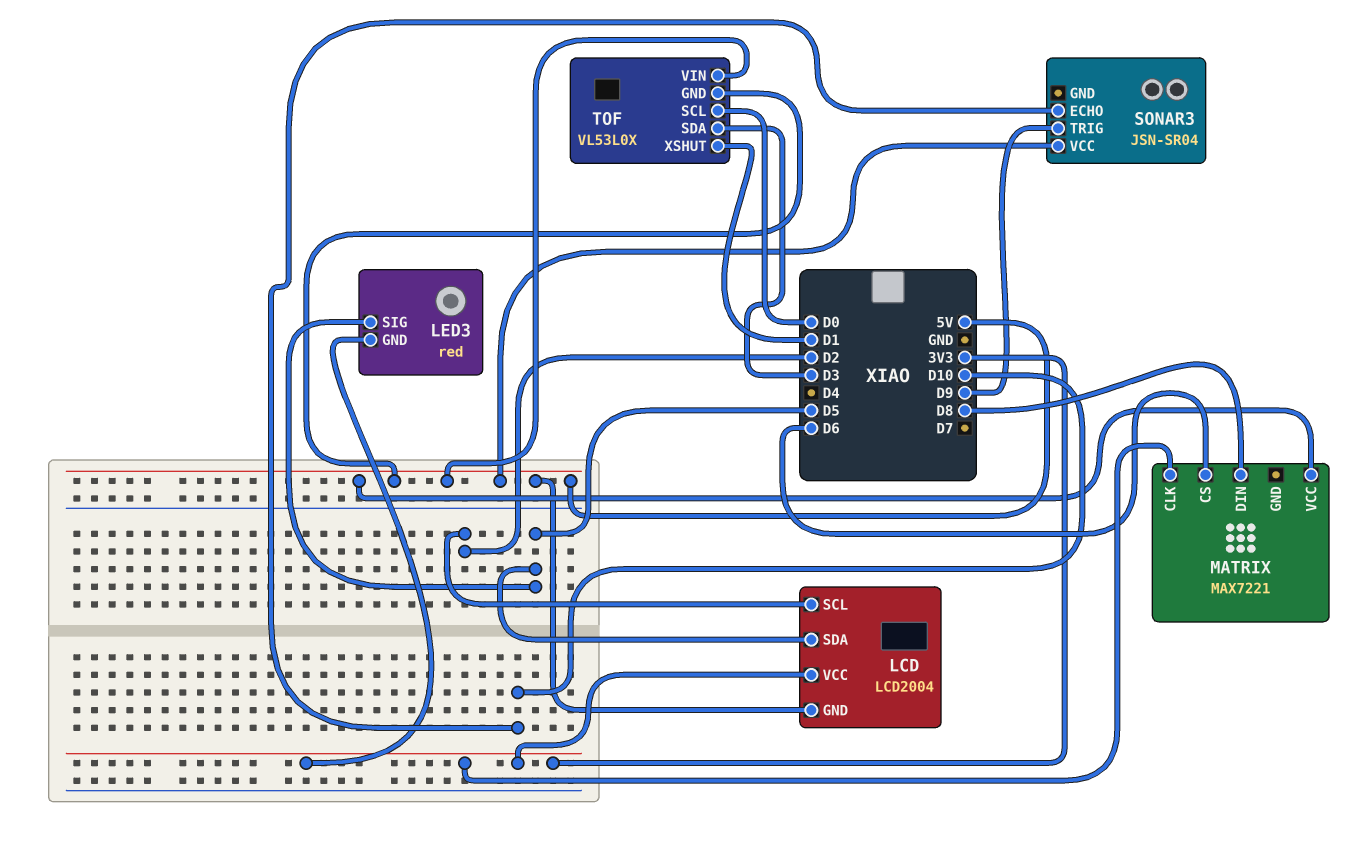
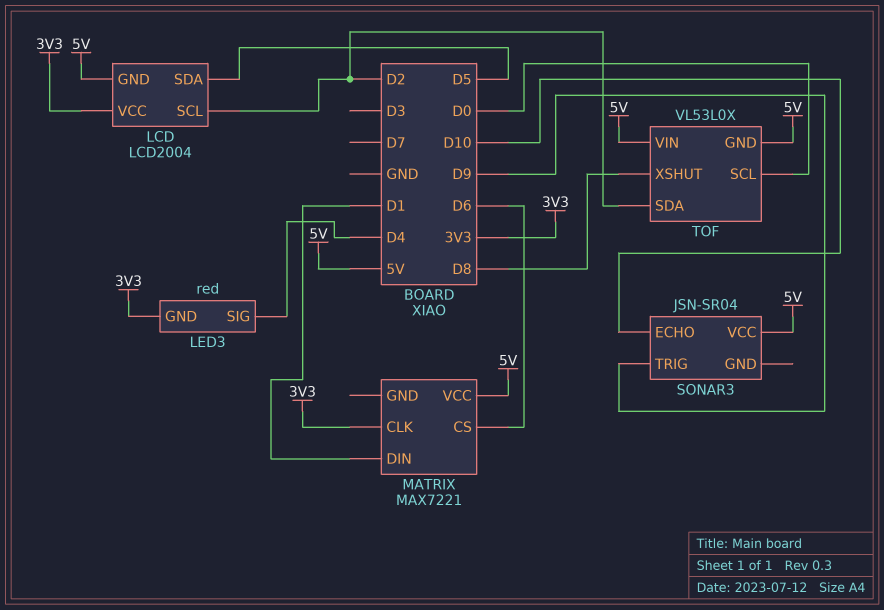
LED3 pin SIG: D5 -> D4
MATRIX pin DIN: D8 -> D1
TOF pin SDA: D3 -> D2
TOF pin XSHUT: D1 -> D8

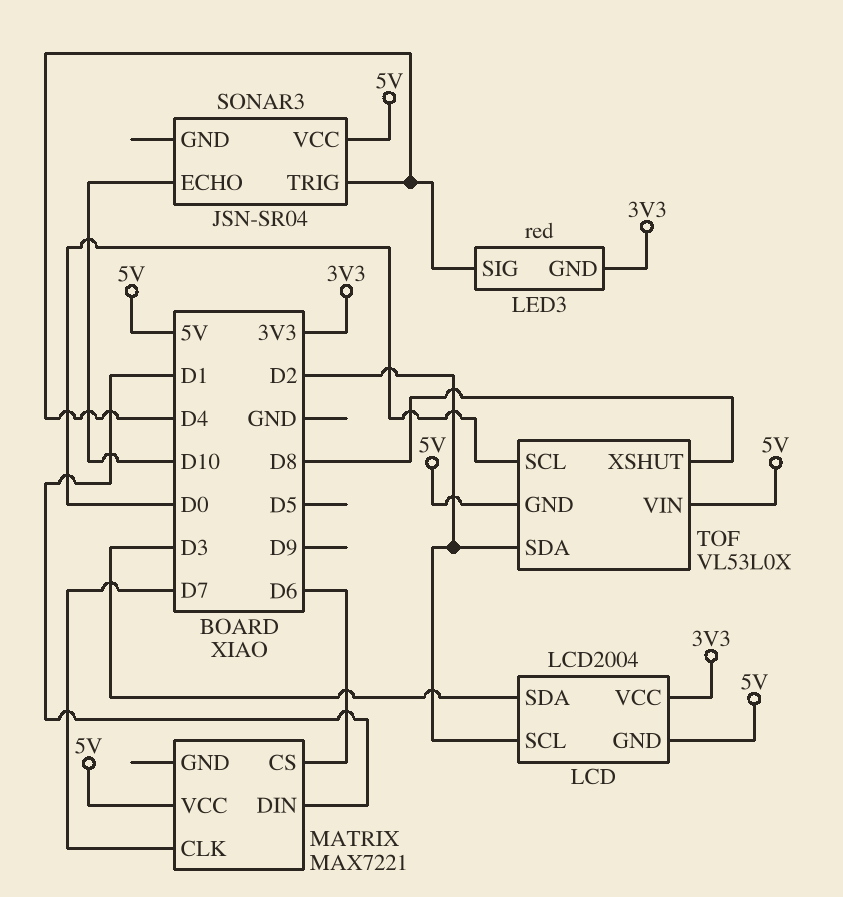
LCD pin SDA: D5 -> D3
MATRIX pin CLK: 3V3 -> D7
SONAR3 pin TRIG: D9 -> D4

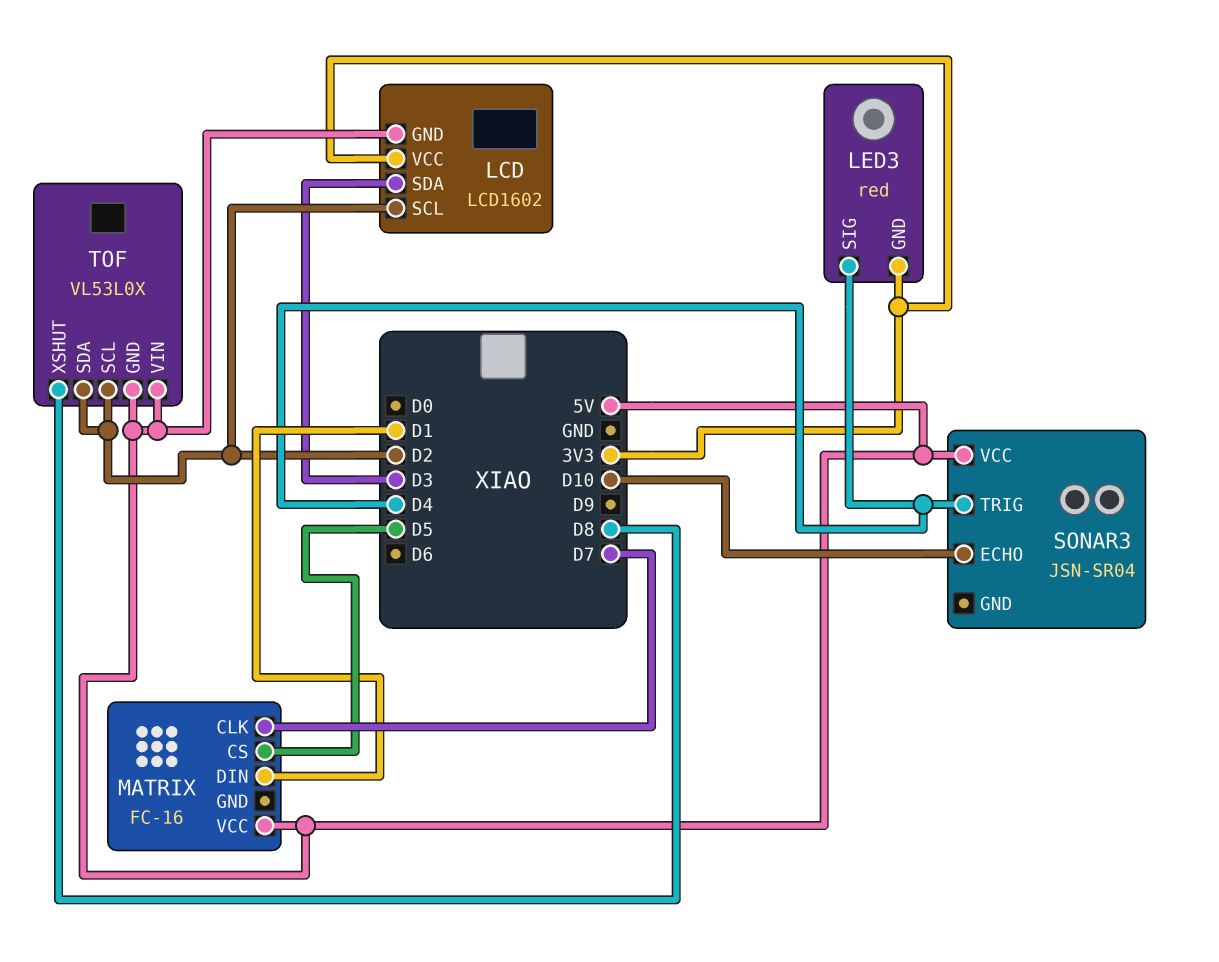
LCD: LCD2004 -> LCD1602
MATRIX: MAX7221 -> FC-16
MATRIX pin CS: D6 -> D5
TOF pin SCL: D0 -> D2

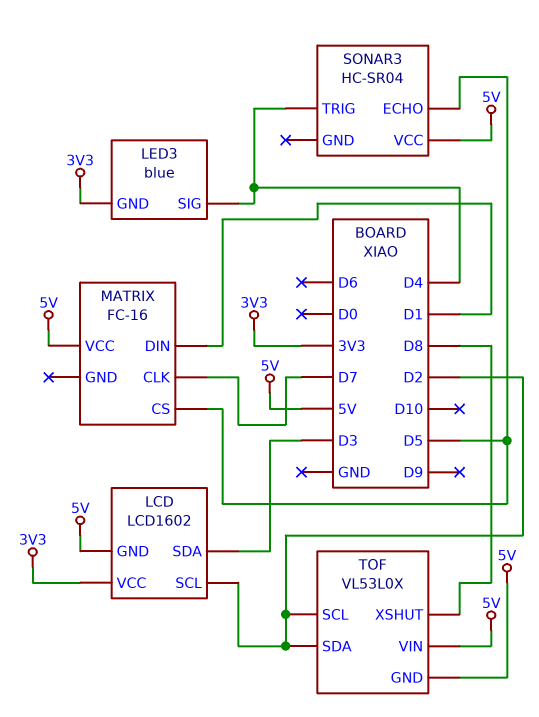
LED3: red -> blue
SONAR3: JSN-SR04 -> HC-SR04
SONAR3 pin ECHO: D10 -> D5

